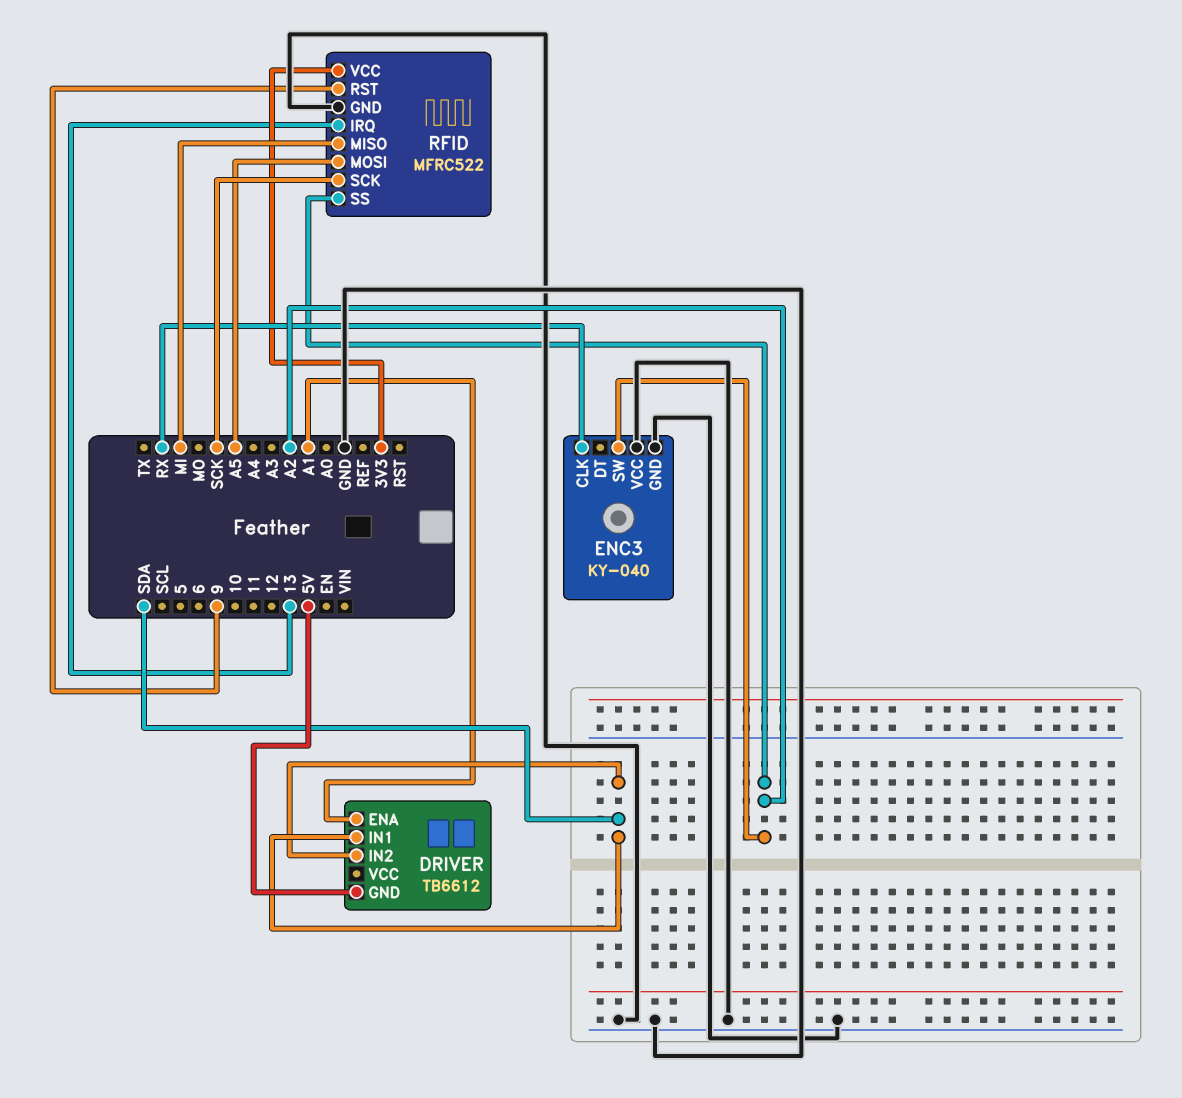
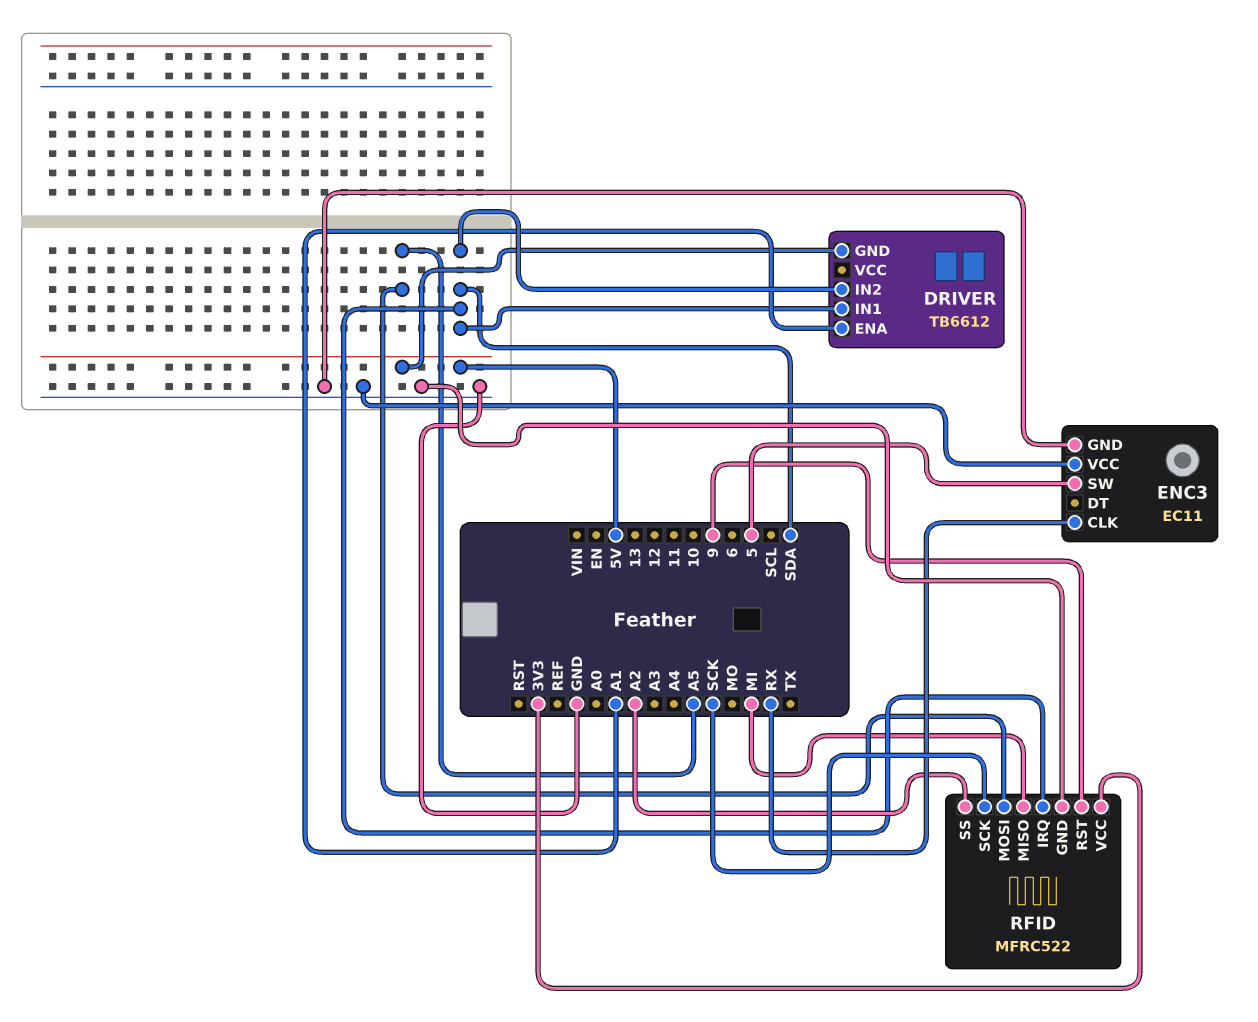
ENC3: KY-040 -> EC11
ENC3 pin SW: A2 -> 5
RFID pin IRQ: 13 -> SDA

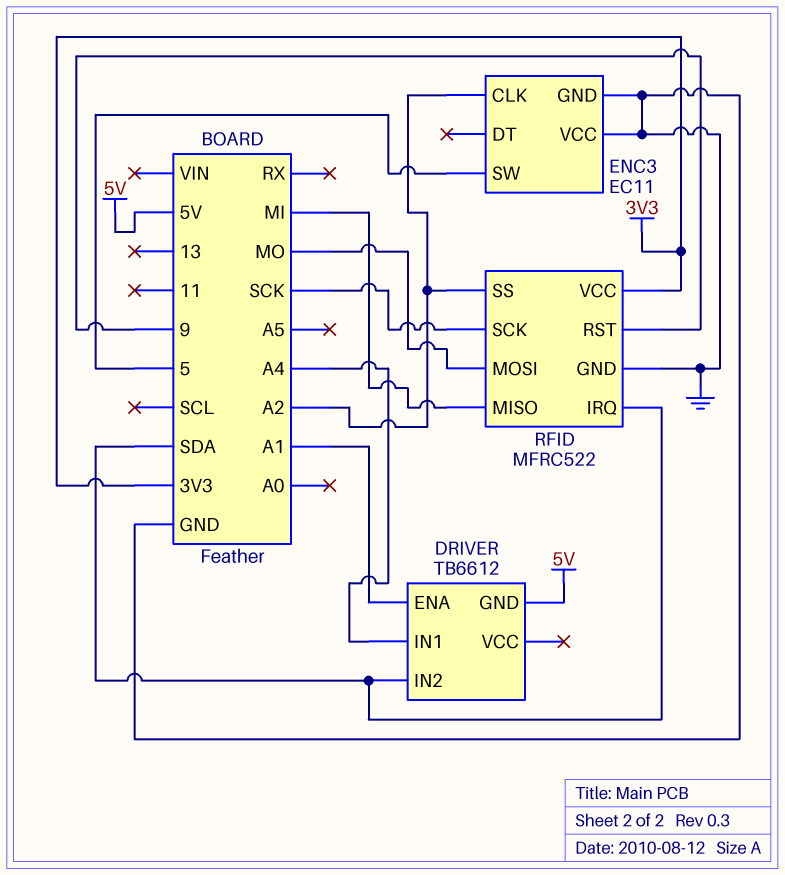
DRIVER pin IN1: SDA -> A4
ENC3 pin CLK: RX -> A2
RFID pin MOSI: A5 -> MO

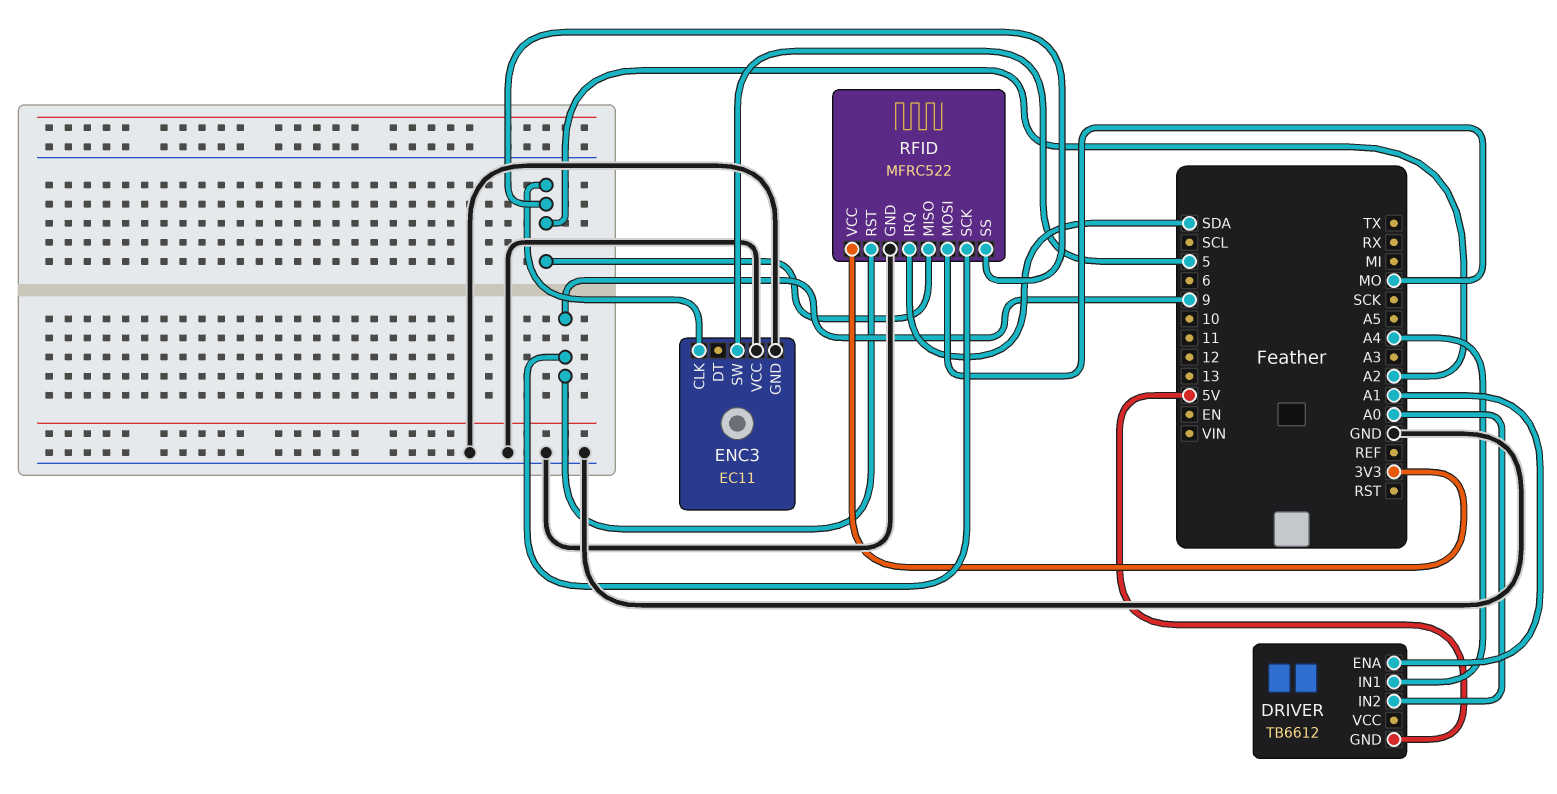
DRIVER pin IN2: SDA -> A0
RFID pin MISO: MI -> A2
RFID pin SCK: SCK -> 9

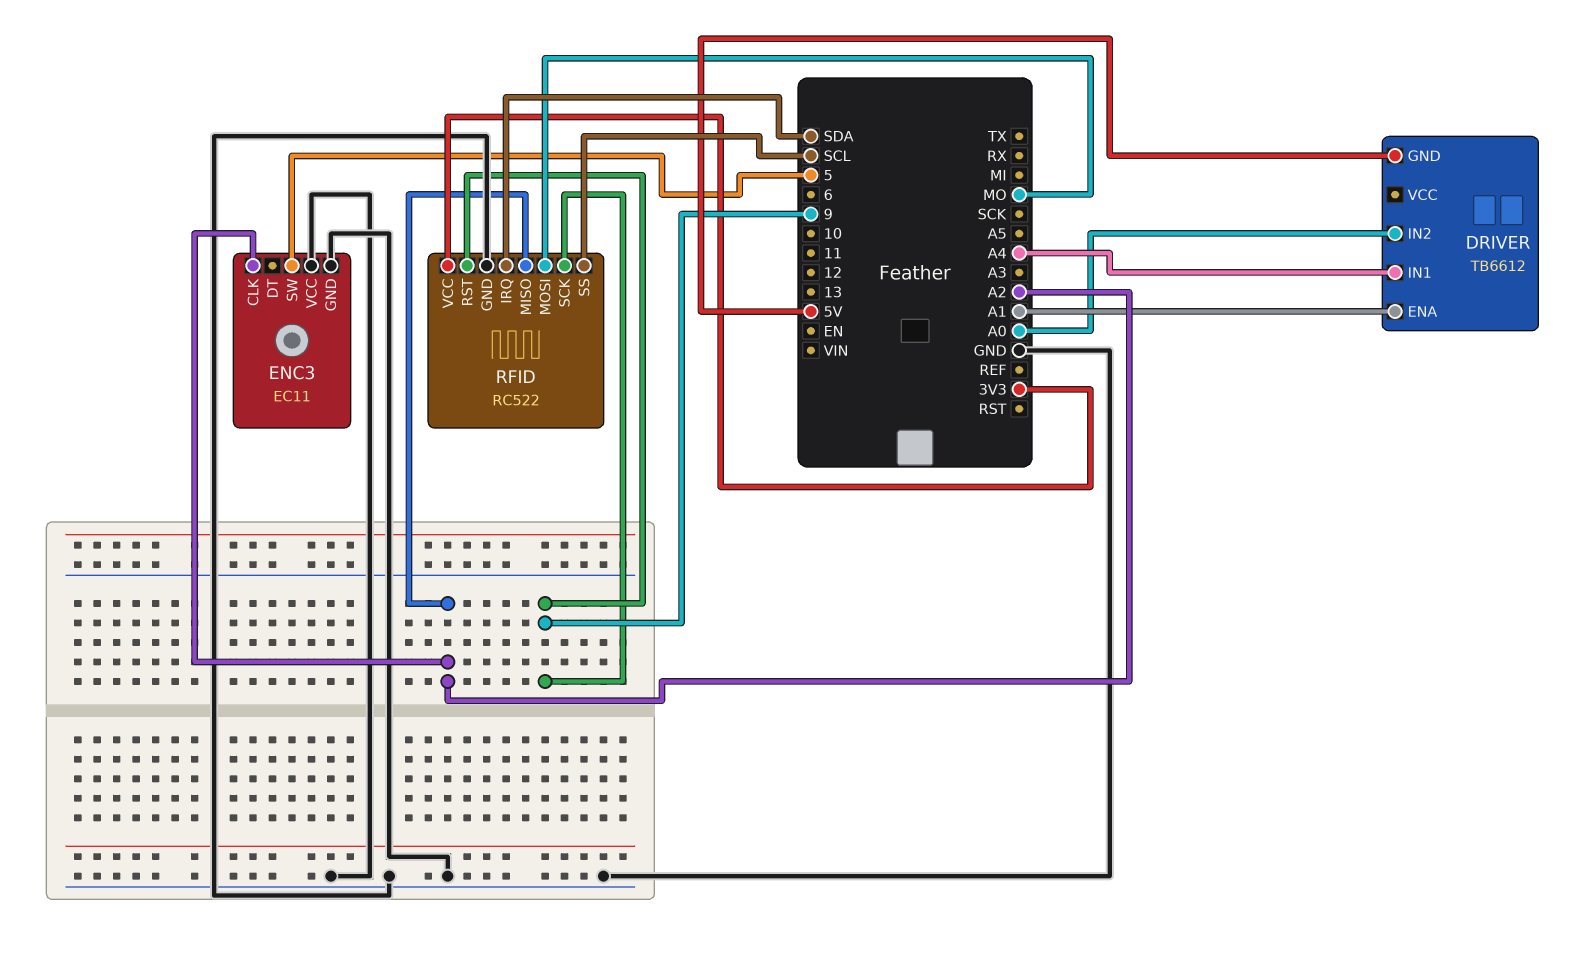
RFID: MFRC522 -> RC522
RFID pin SS: A2 -> SCL

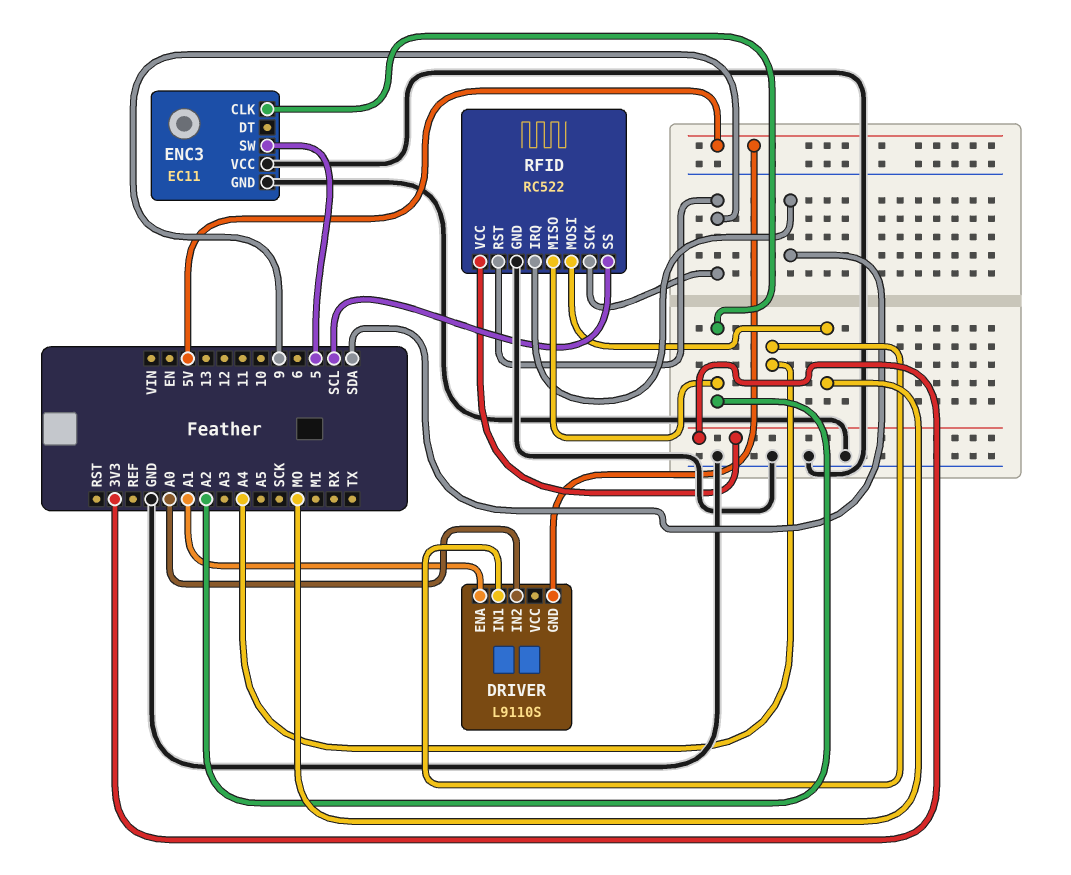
DRIVER: TB6612 -> L9110S

